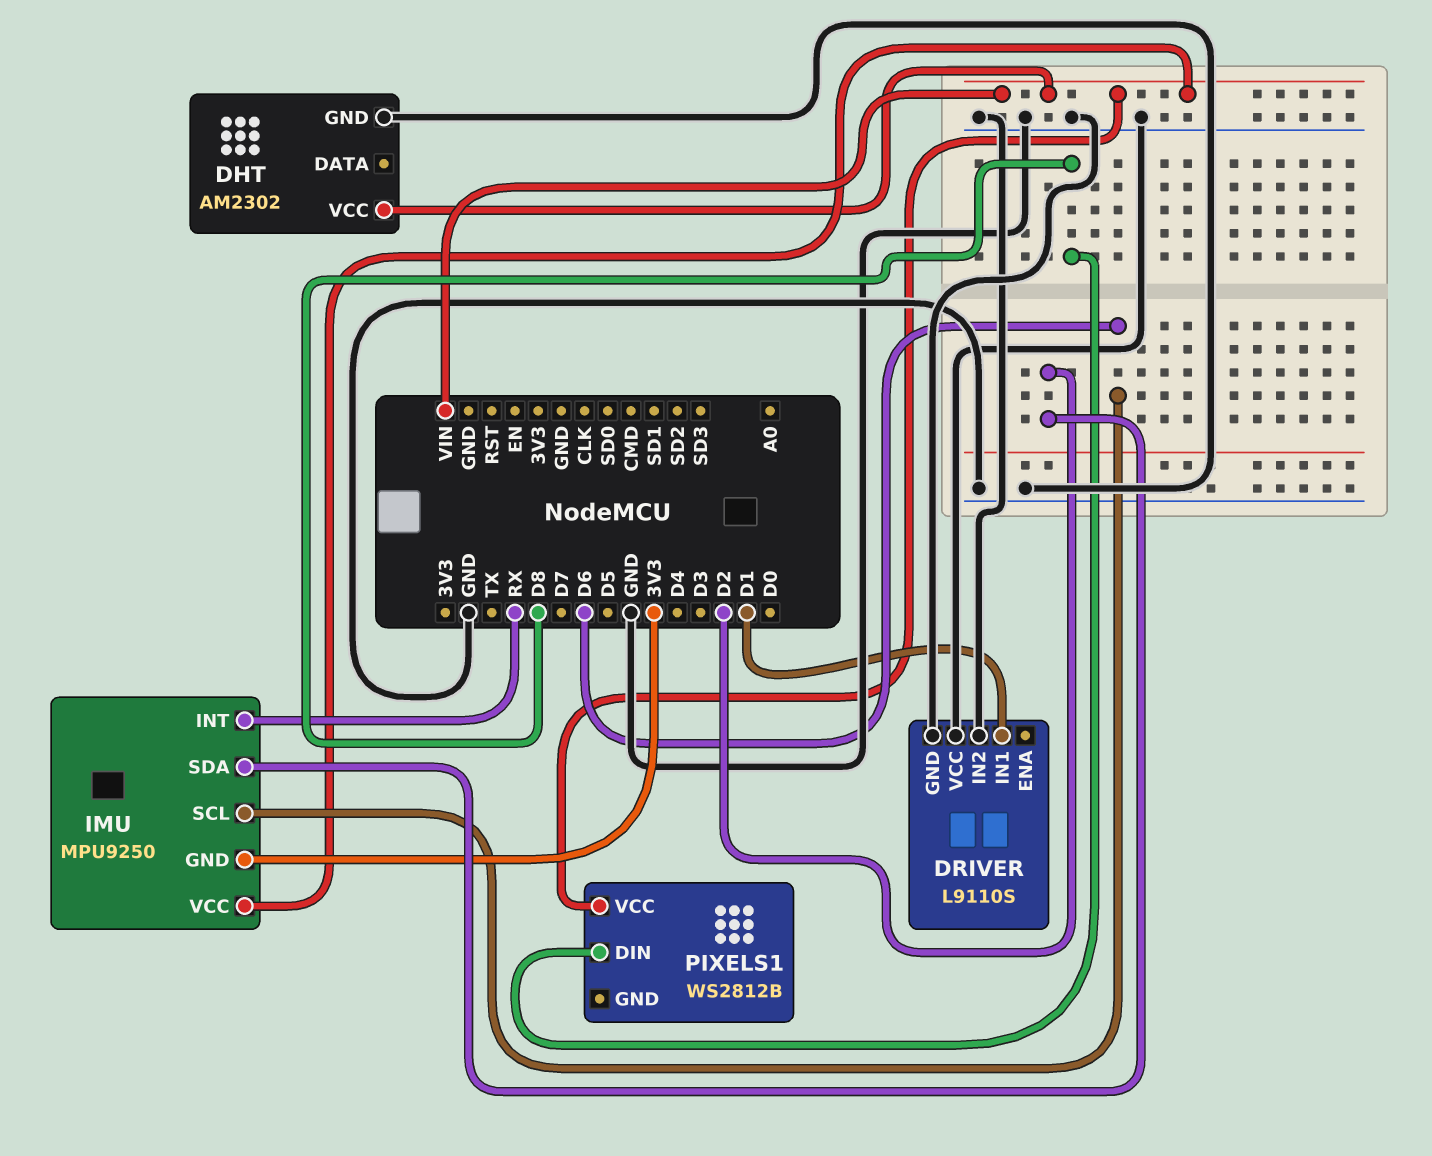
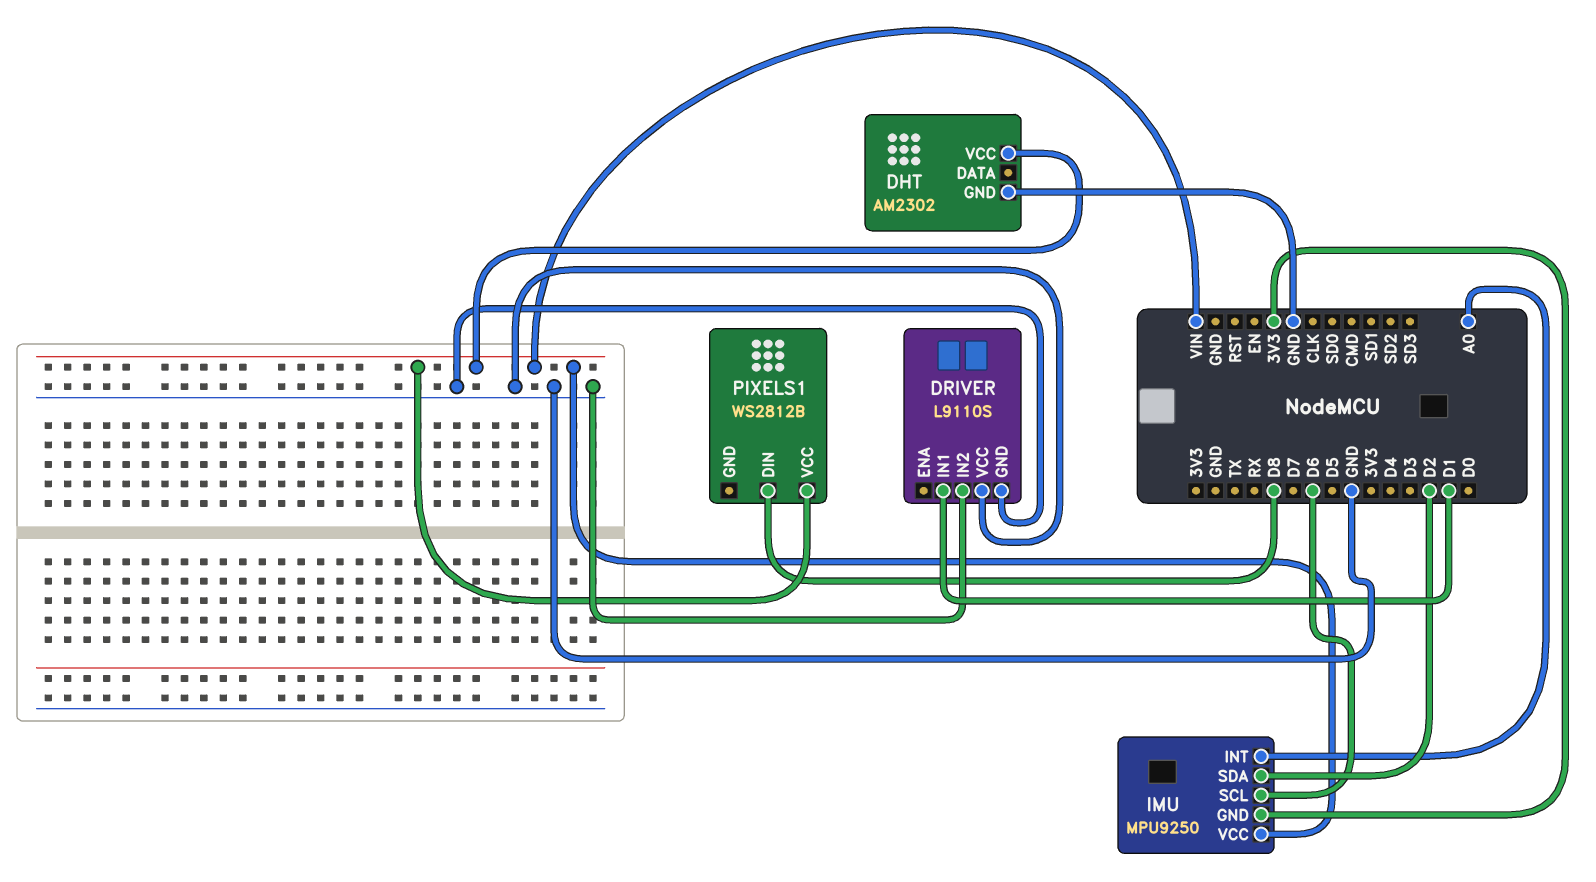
IMU pin INT: RX -> A0

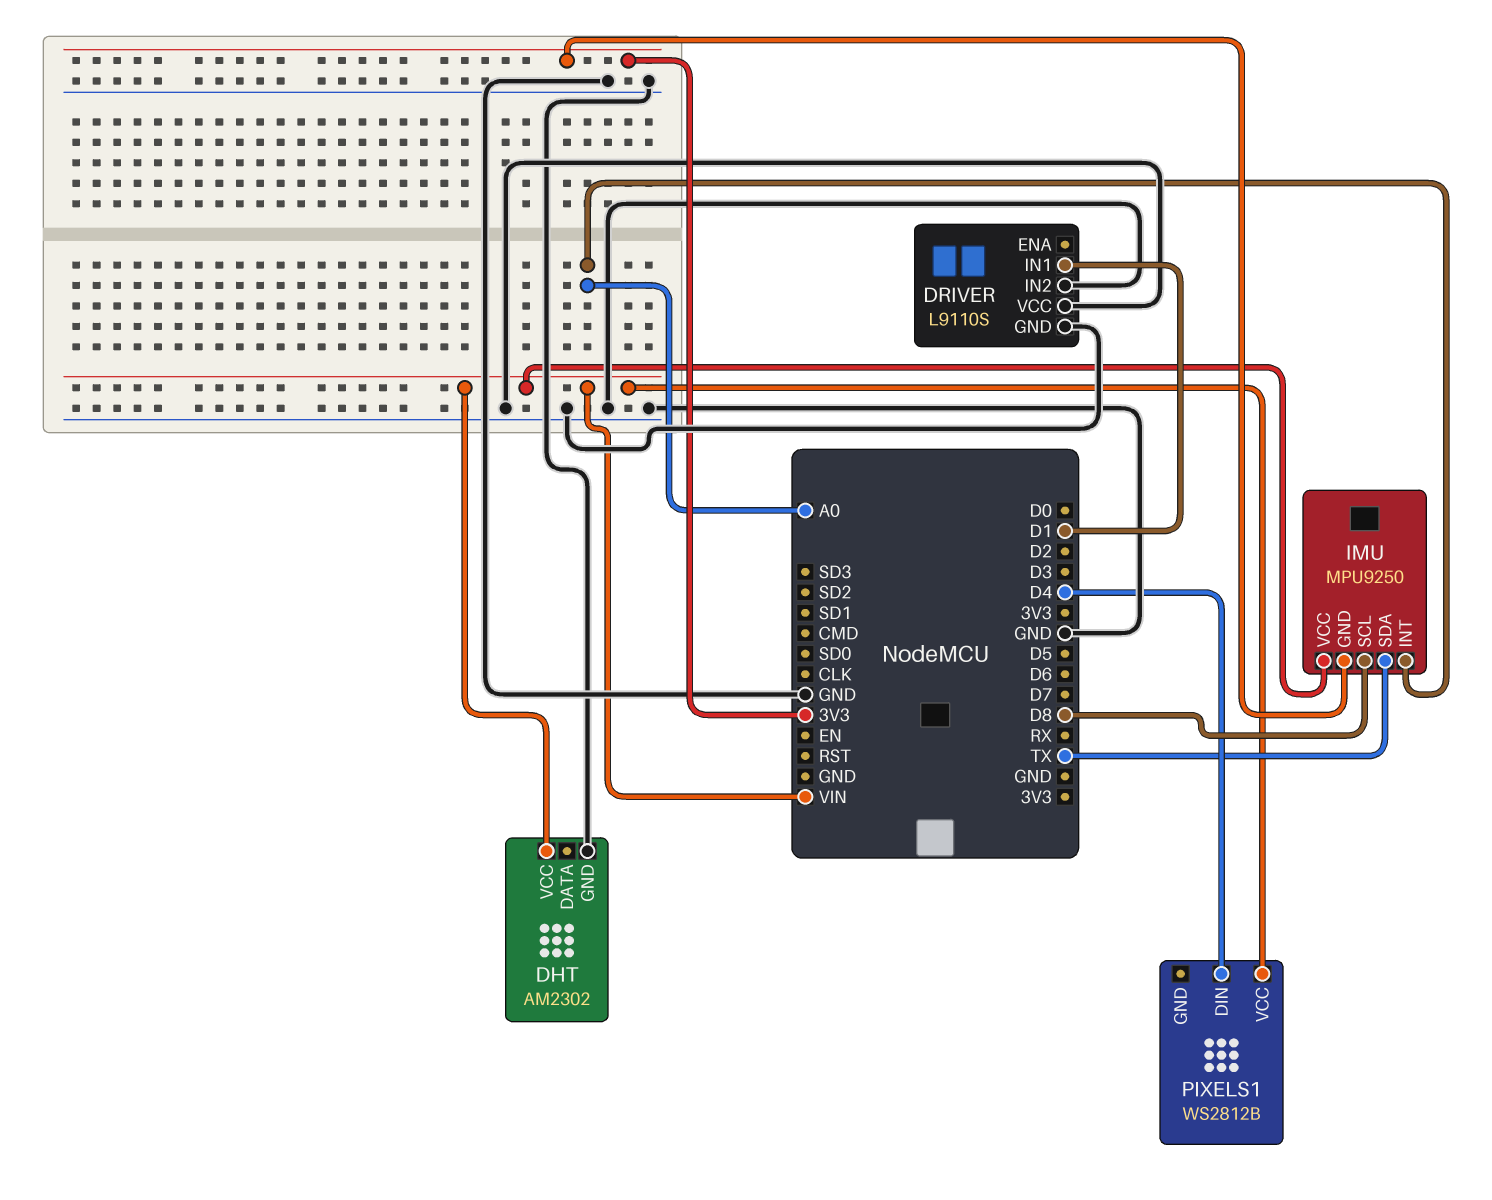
IMU pin SCL: D6 -> D8
IMU pin SDA: D2 -> TX
PIXELS1 pin DIN: D8 -> D4

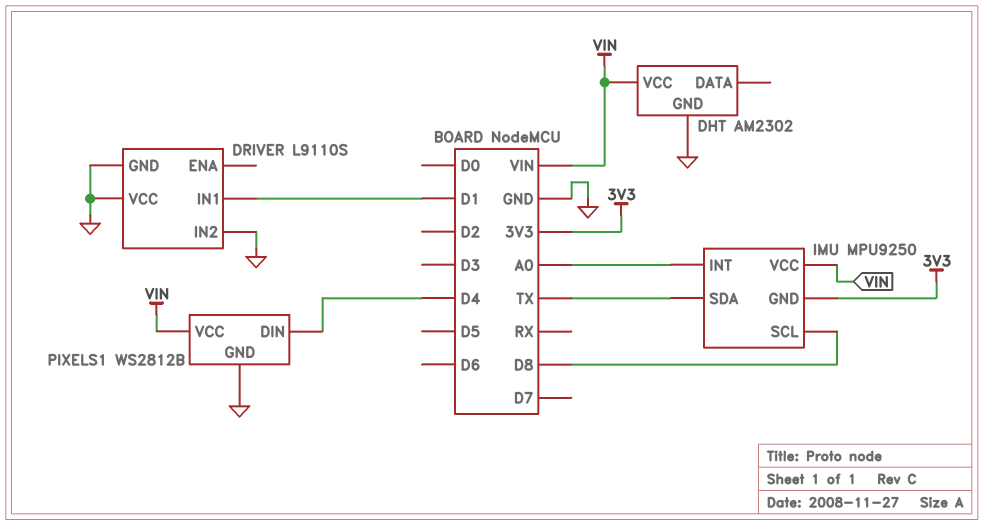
PIXELS1 pin GND: none -> GND

